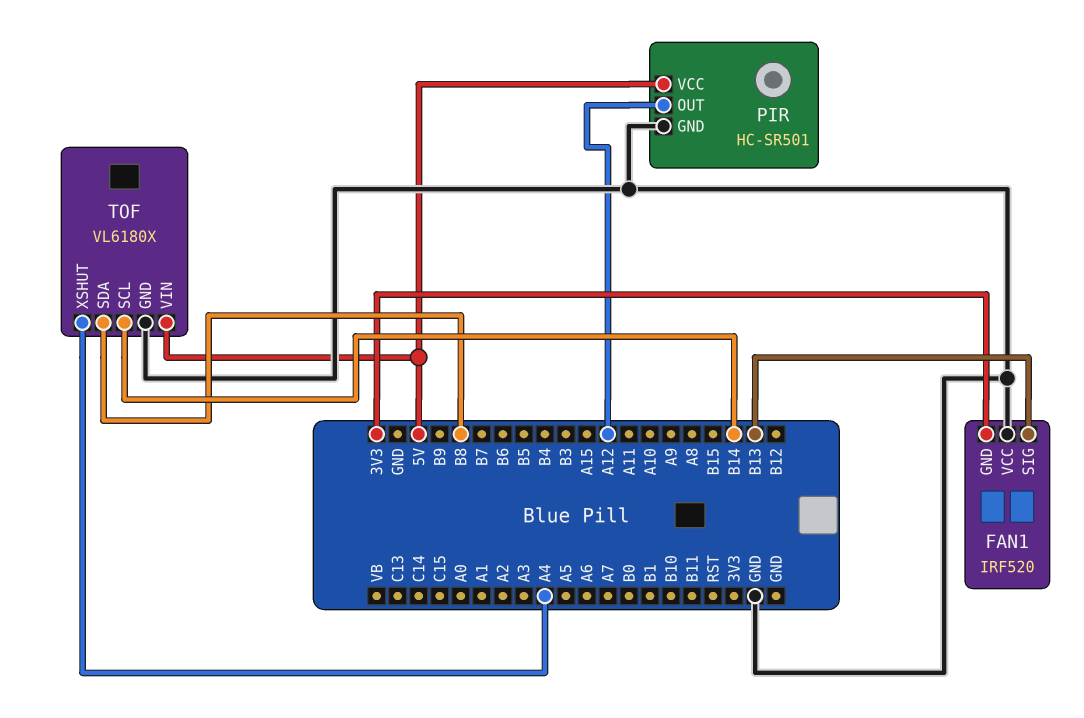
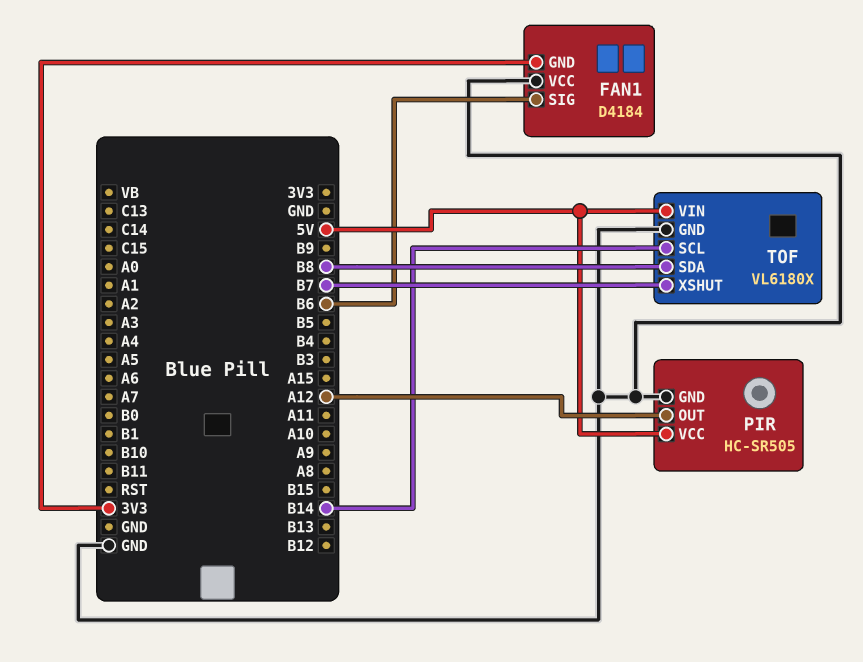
FAN1: IRF520 -> D4184
FAN1 pin SIG: B13 -> B6
PIR: HC-SR501 -> HC-SR505
TOF pin XSHUT: A4 -> B7

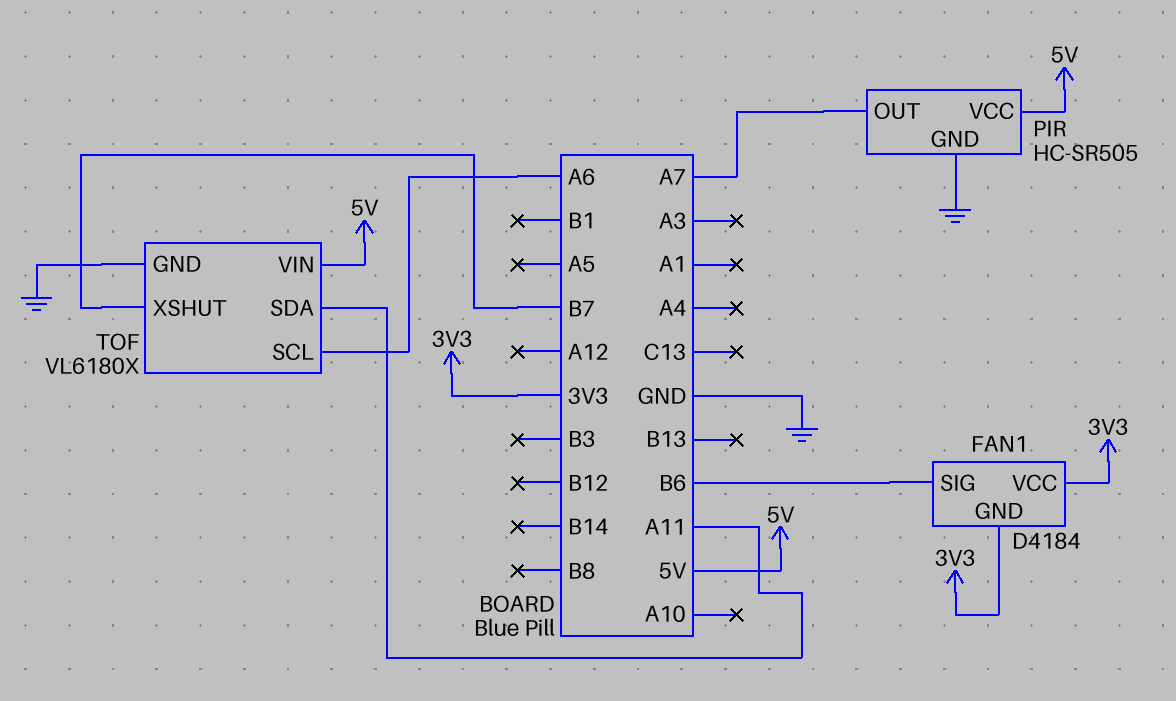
FAN1 pin VCC: GND -> 3V3
PIR pin OUT: A12 -> A7
TOF pin SCL: B14 -> A6
TOF pin SDA: B8 -> A11

